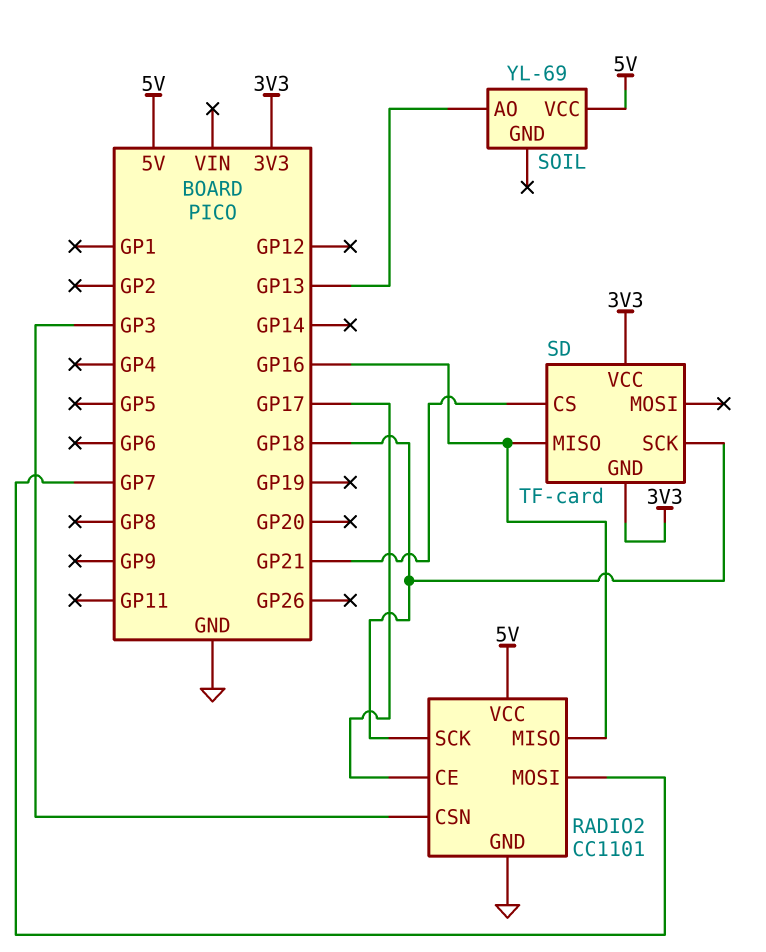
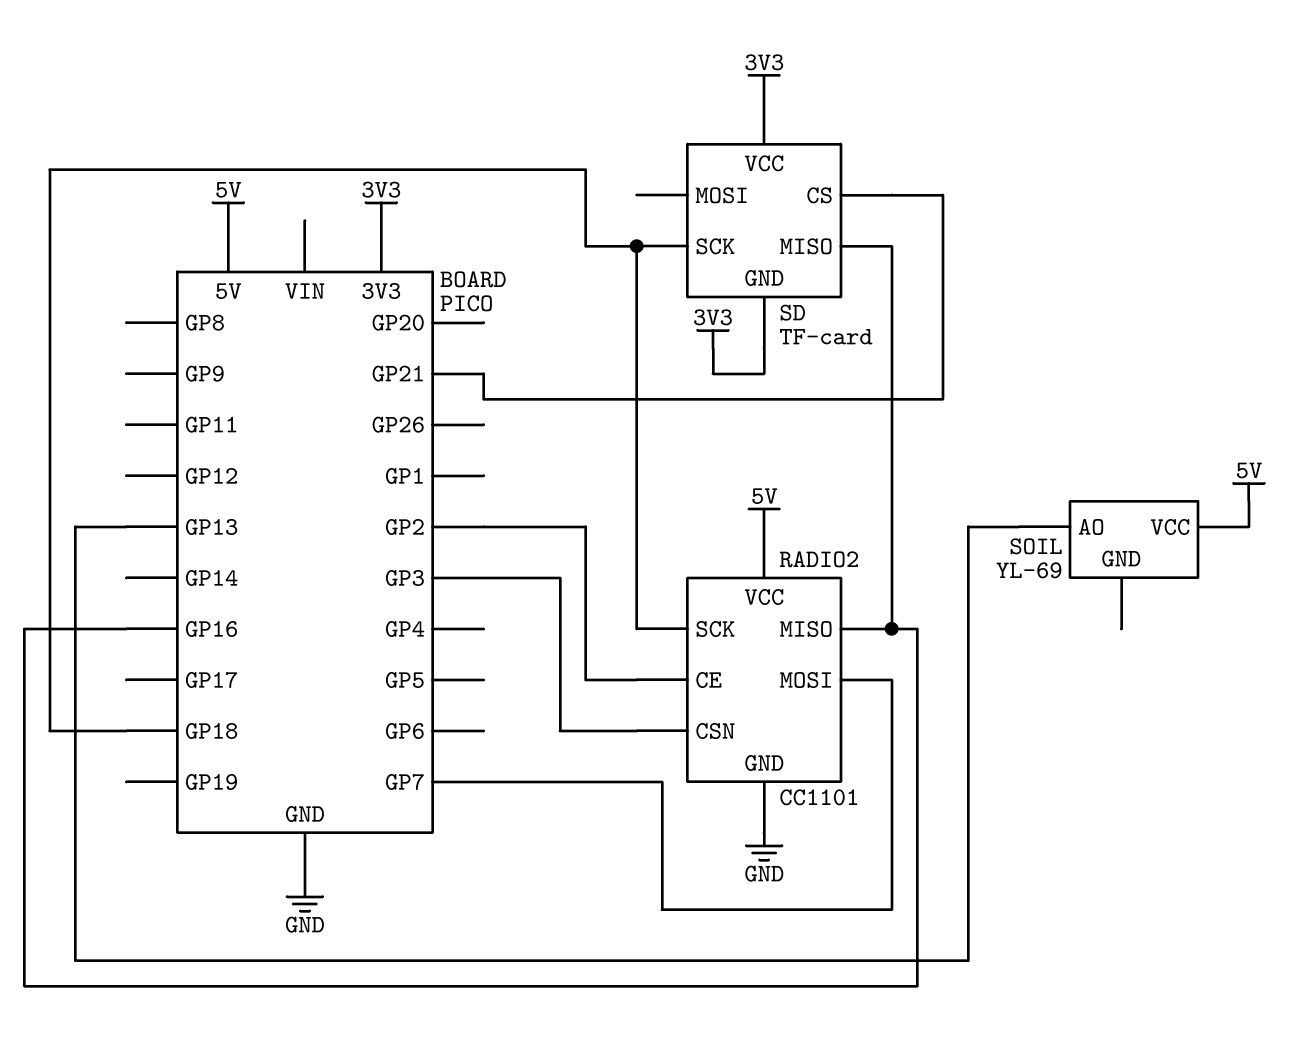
RADIO2 pin CE: GP17 -> GP2

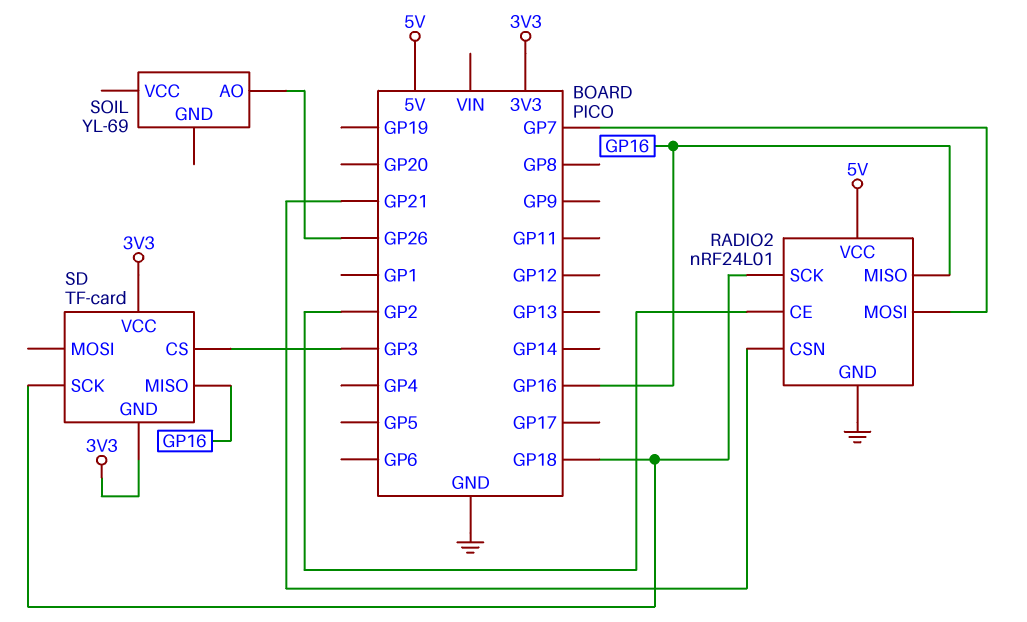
RADIO2: CC1101 -> nRF24L01
RADIO2 pin CSN: GP3 -> GP21
SD pin CS: GP21 -> GP3
SOIL pin AO: GP13 -> GP26
SOIL pin VCC: 5V -> none

